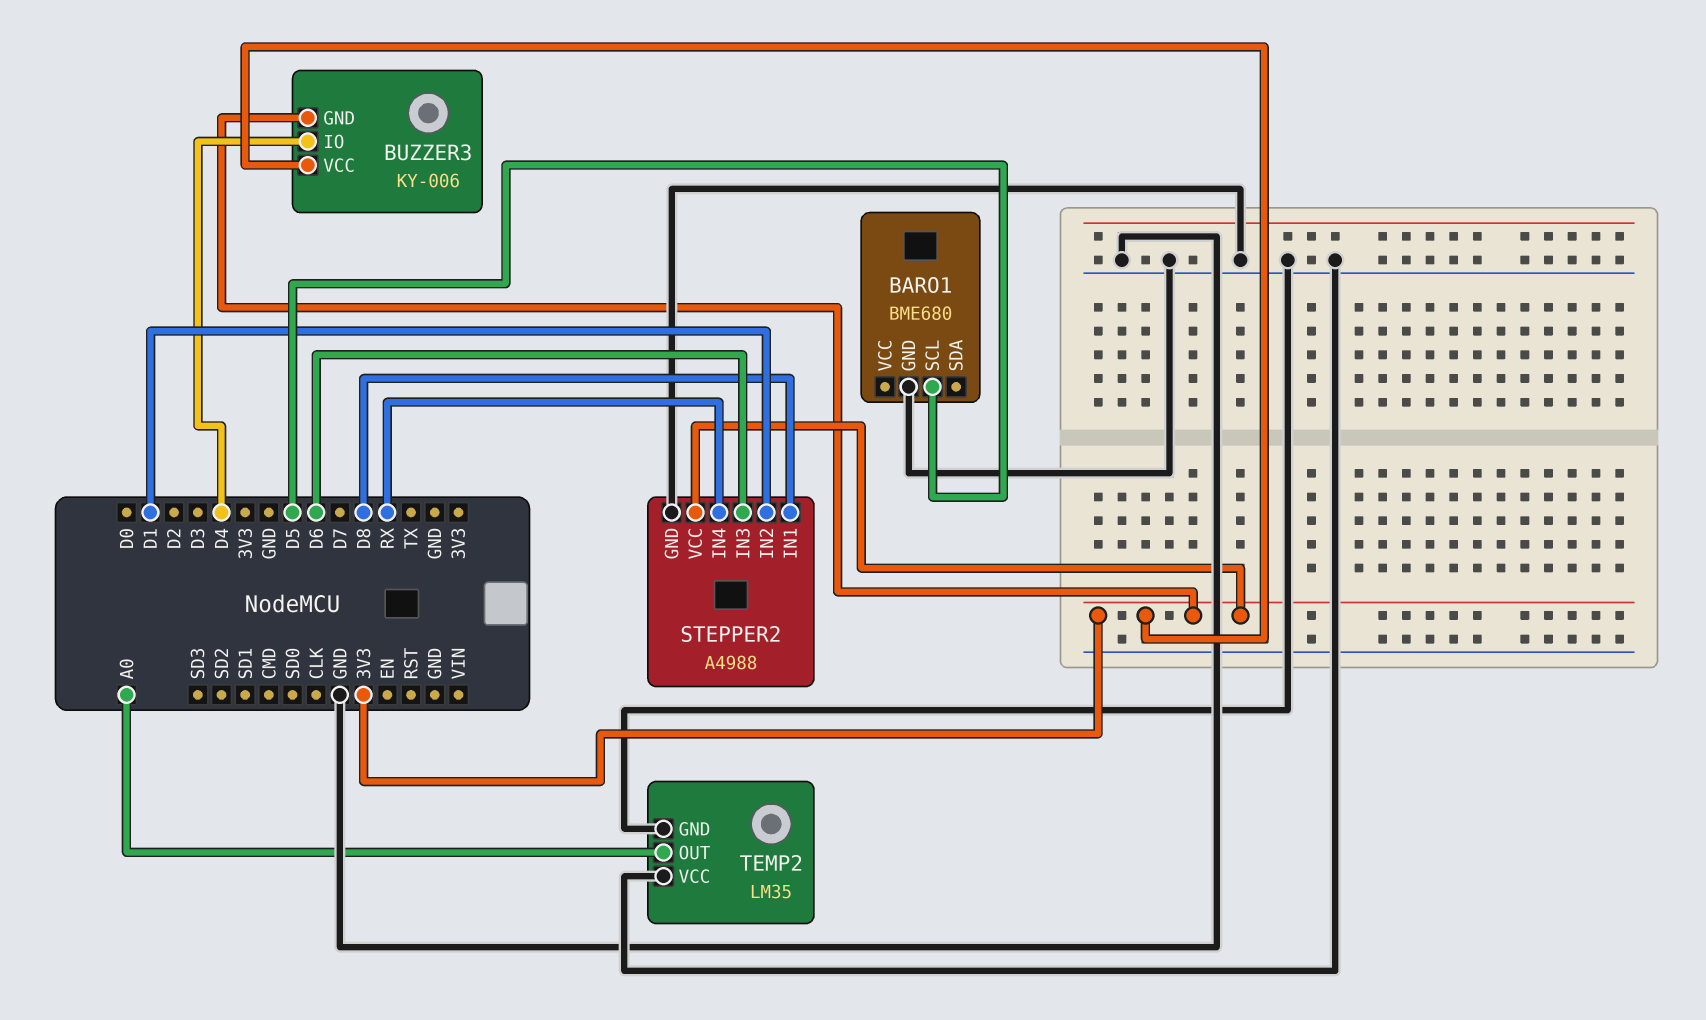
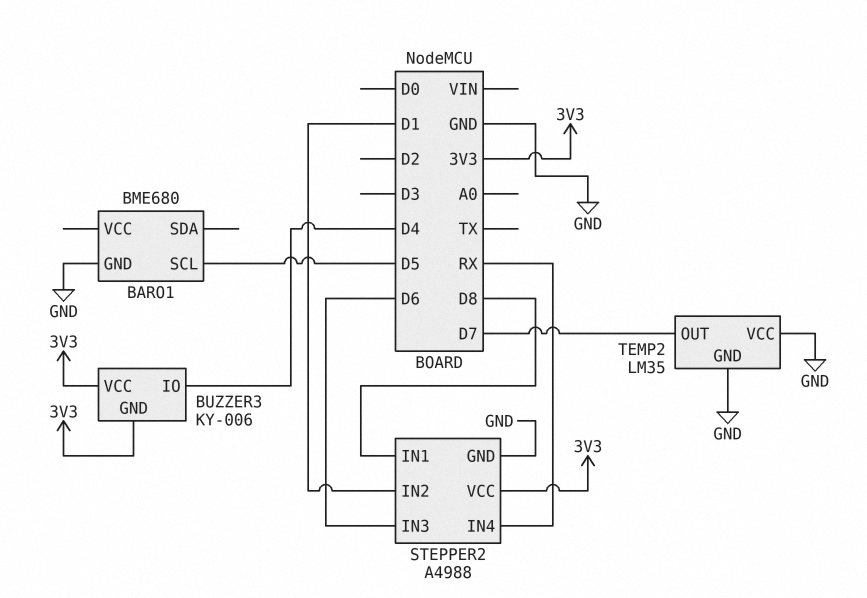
TEMP2 pin OUT: A0 -> D7

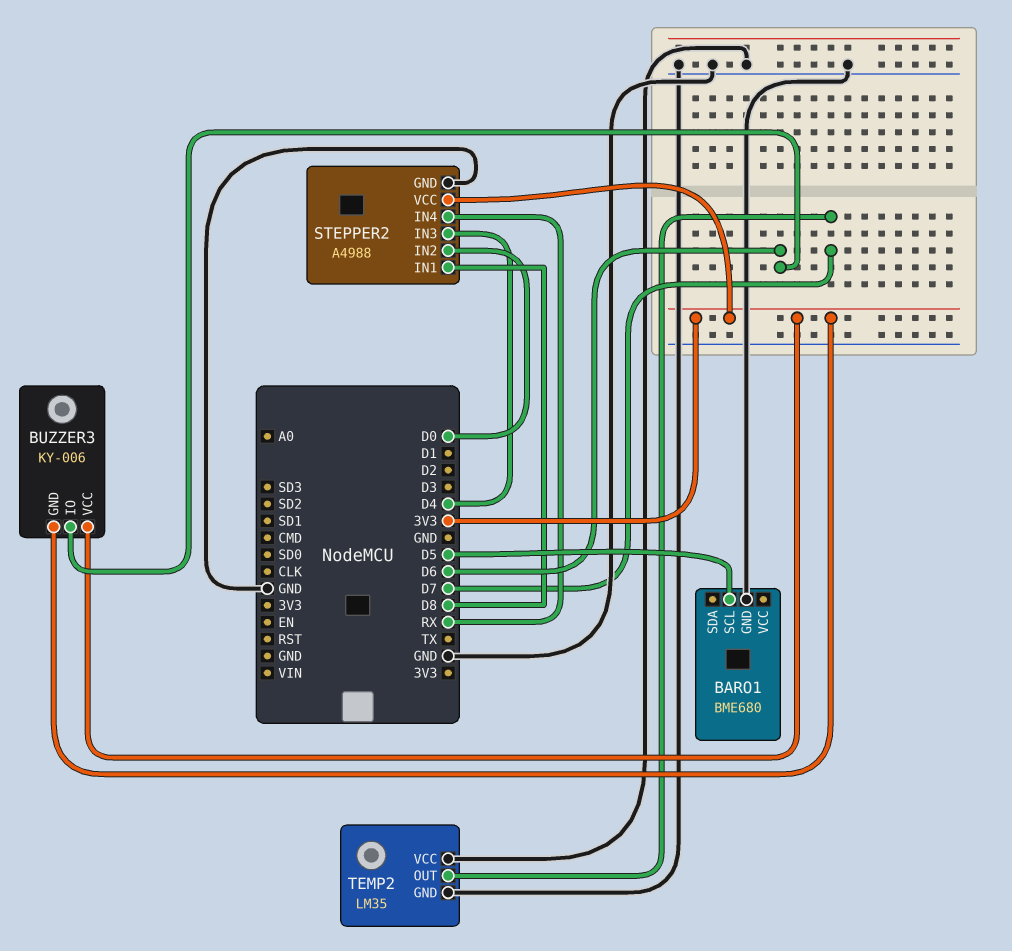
BUZZER3 pin IO: D4 -> D6
STEPPER2 pin IN2: D1 -> D0
STEPPER2 pin IN3: D6 -> D4

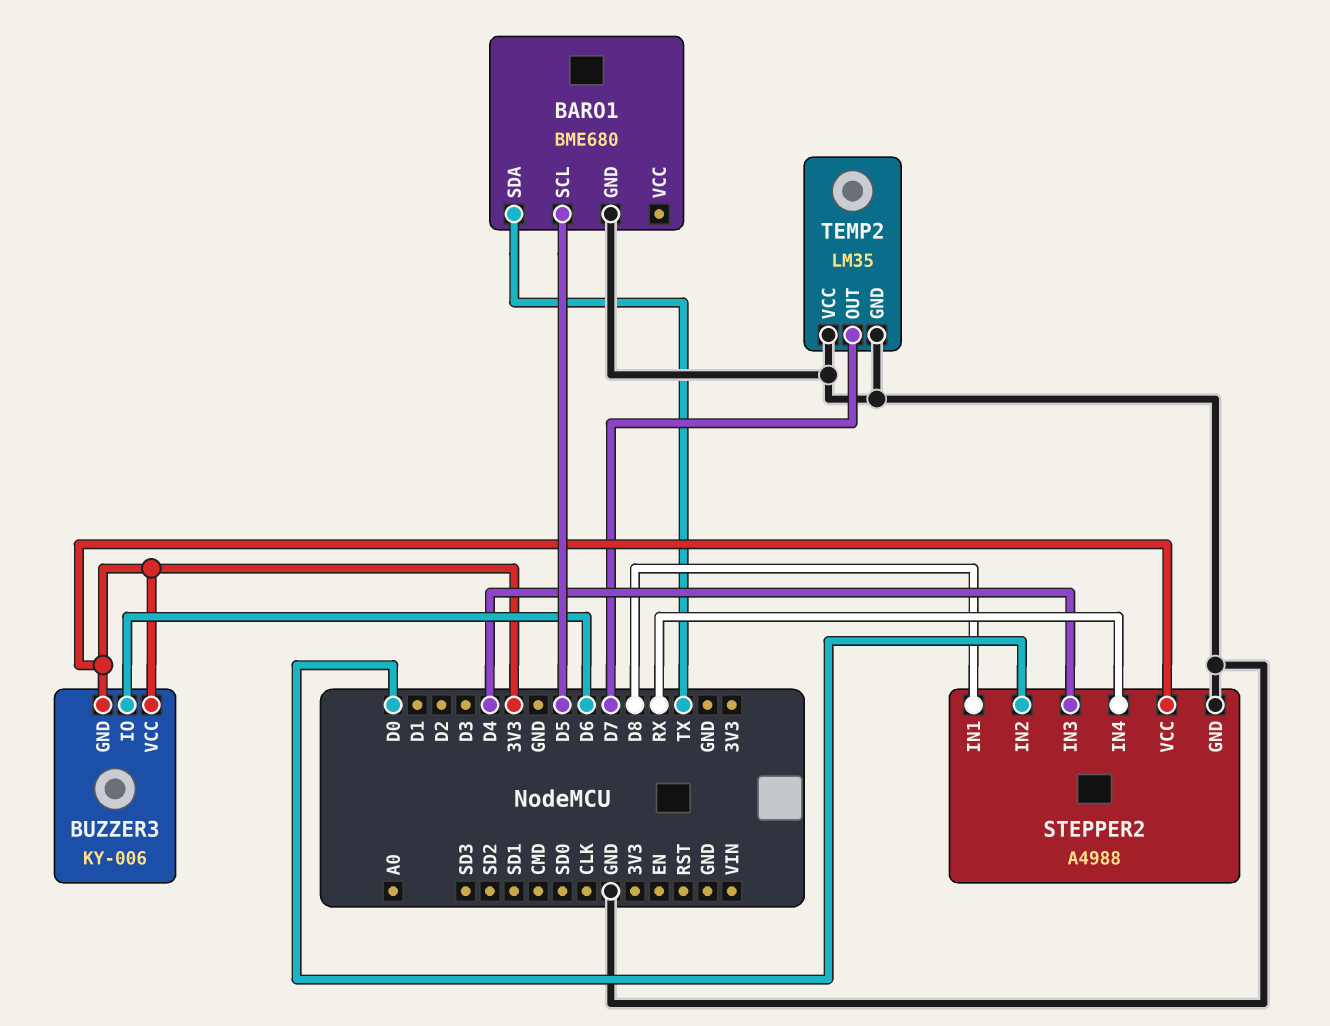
BARO1 pin SDA: none -> TX

